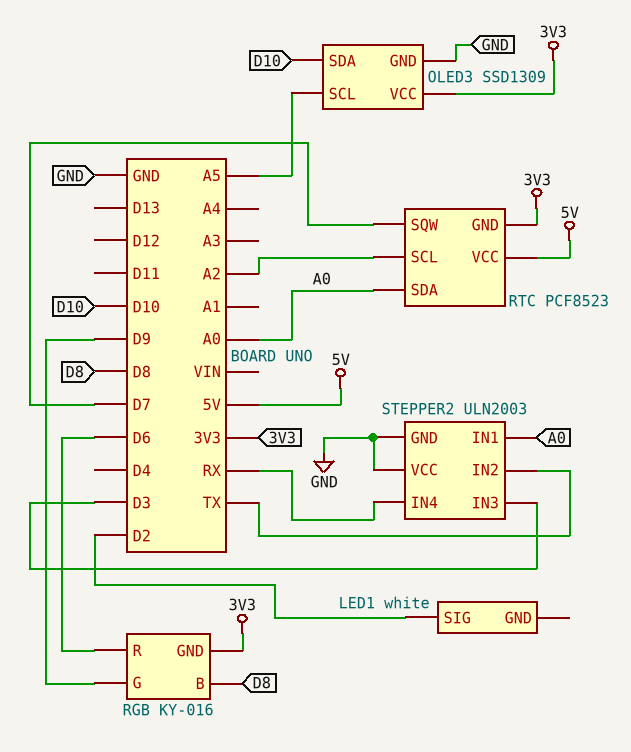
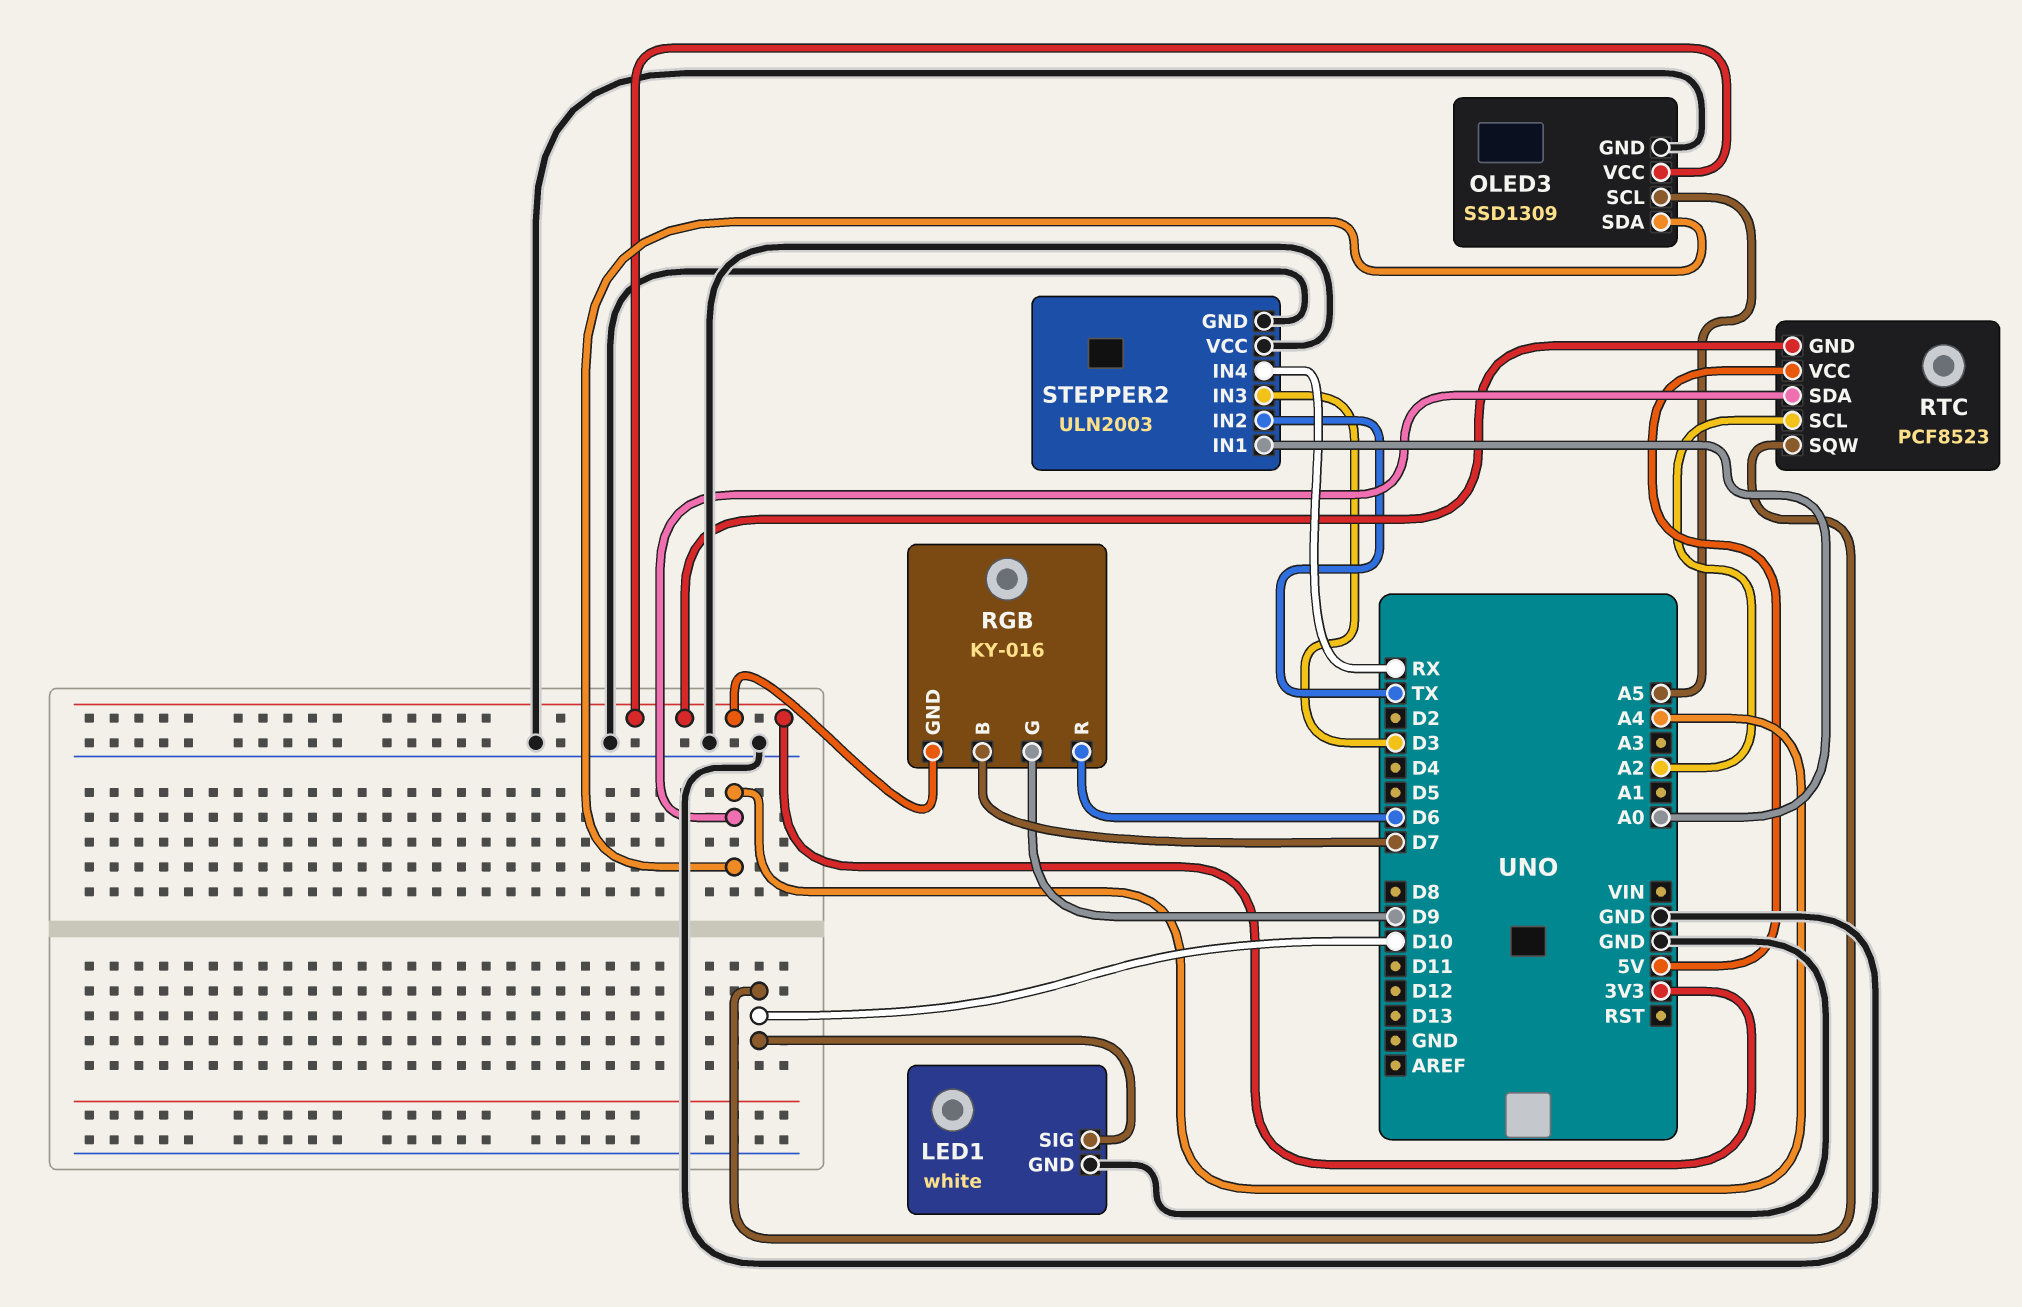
LED1 pin GND: none -> GND
LED1 pin SIG: D2 -> D10
OLED3 pin SDA: D10 -> A4
RGB pin B: D8 -> D7
RTC pin SDA: A0 -> A4
RTC pin SQW: D7 -> D10

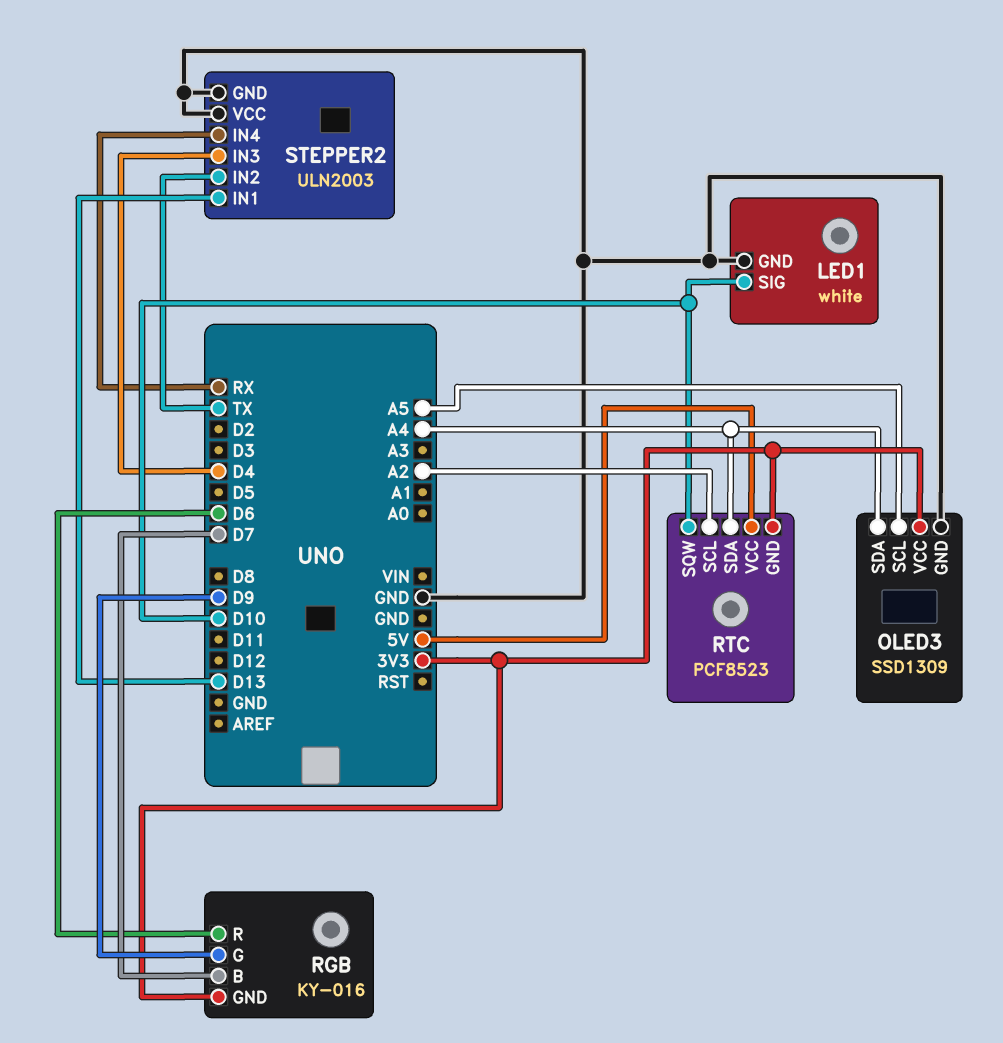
STEPPER2 pin IN1: A0 -> D13
STEPPER2 pin IN3: D3 -> D4

